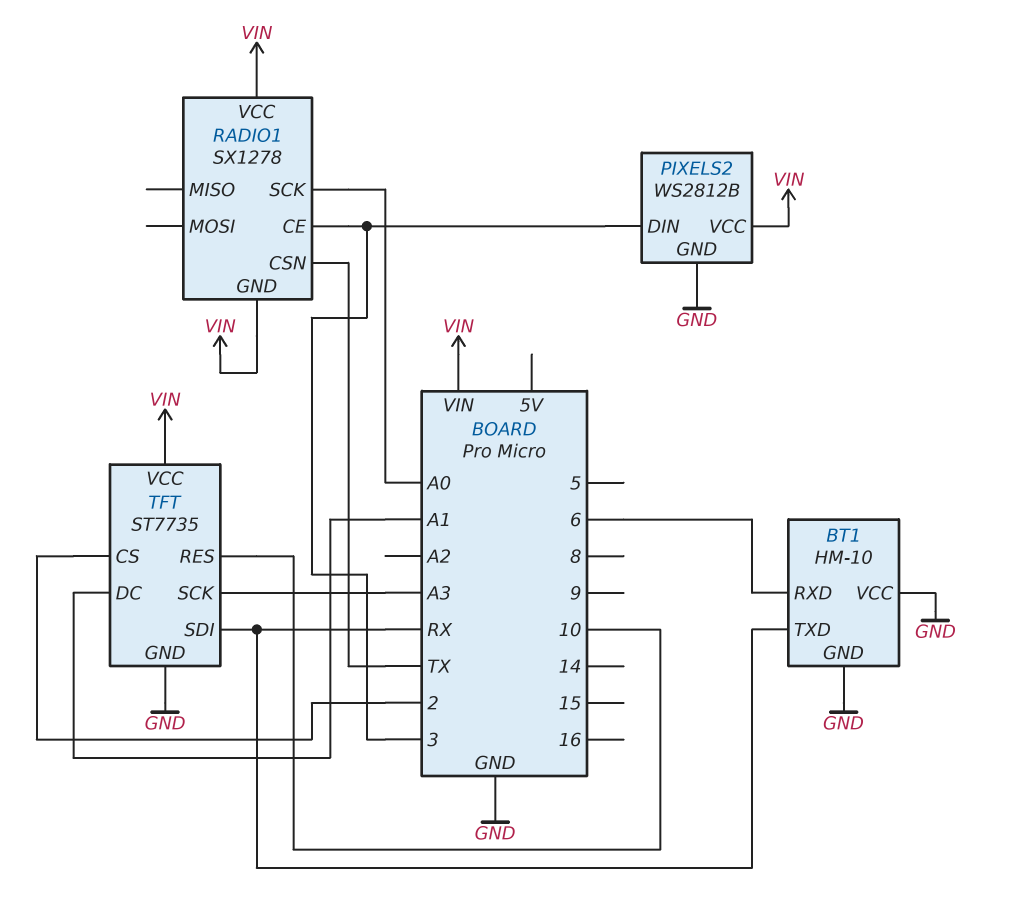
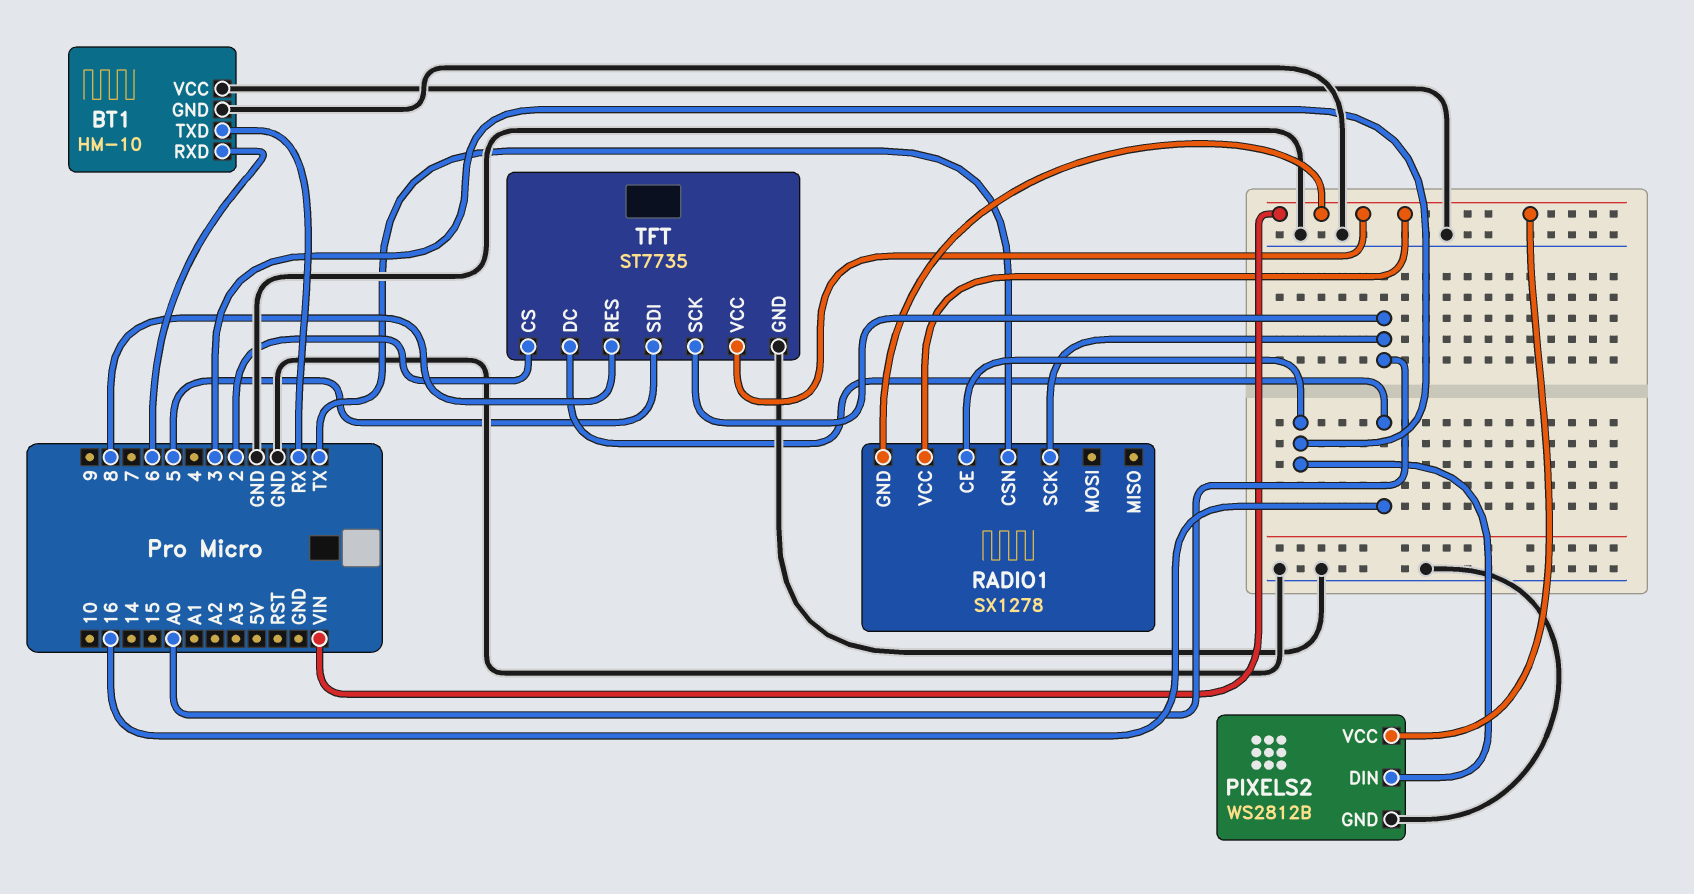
TFT pin DC: A1 -> 16
TFT pin RES: 10 -> 8
TFT pin SCK: A3 -> A0
TFT pin SDI: RX -> 5

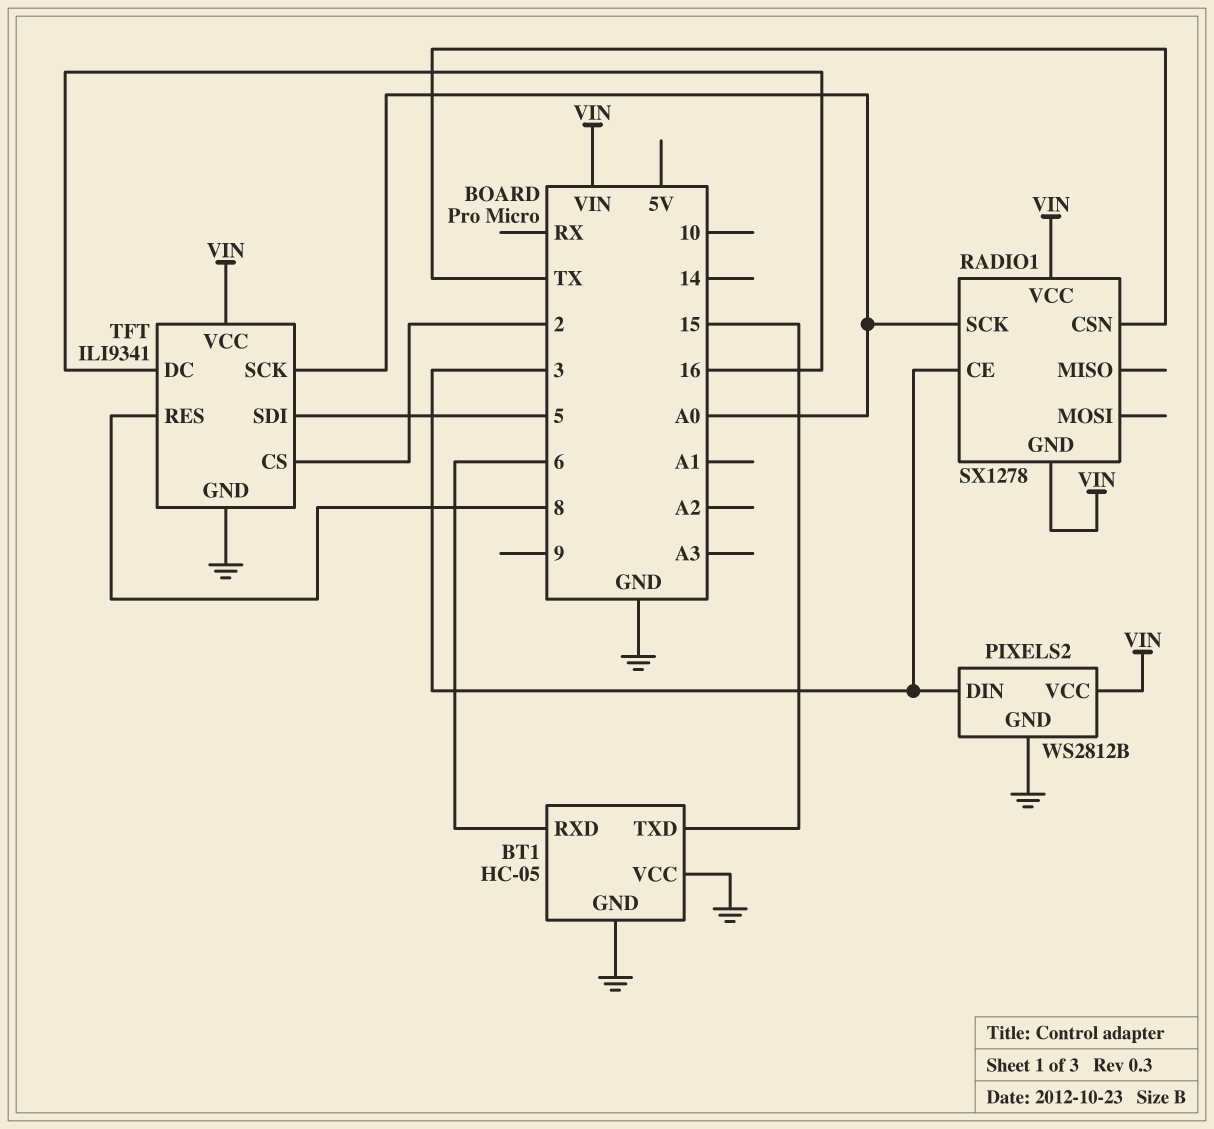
BT1: HM-10 -> HC-05
BT1 pin TXD: RX -> 15
TFT: ST7735 -> ILI9341

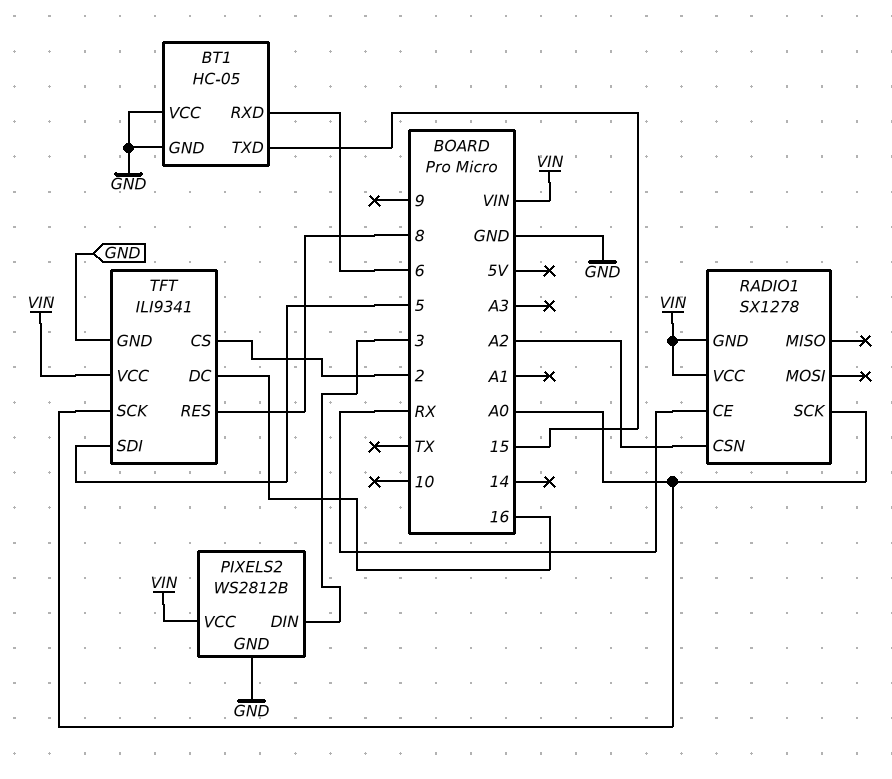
RADIO1 pin CE: 3 -> RX
RADIO1 pin CSN: TX -> A2

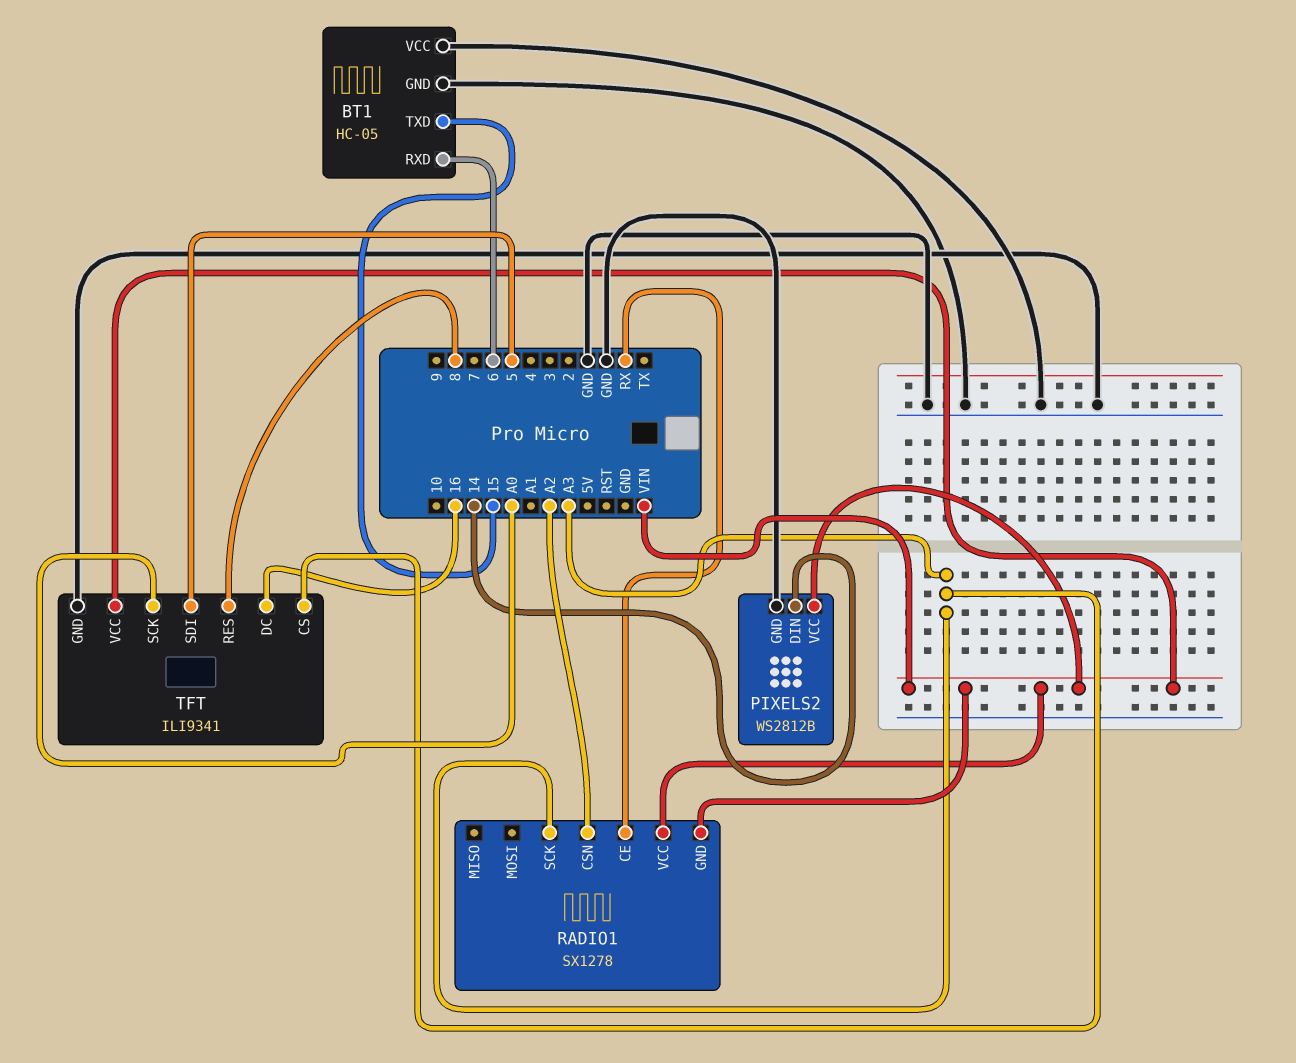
PIXELS2 pin DIN: 3 -> 14
RADIO1 pin SCK: A0 -> A3
TFT pin CS: 2 -> A3

